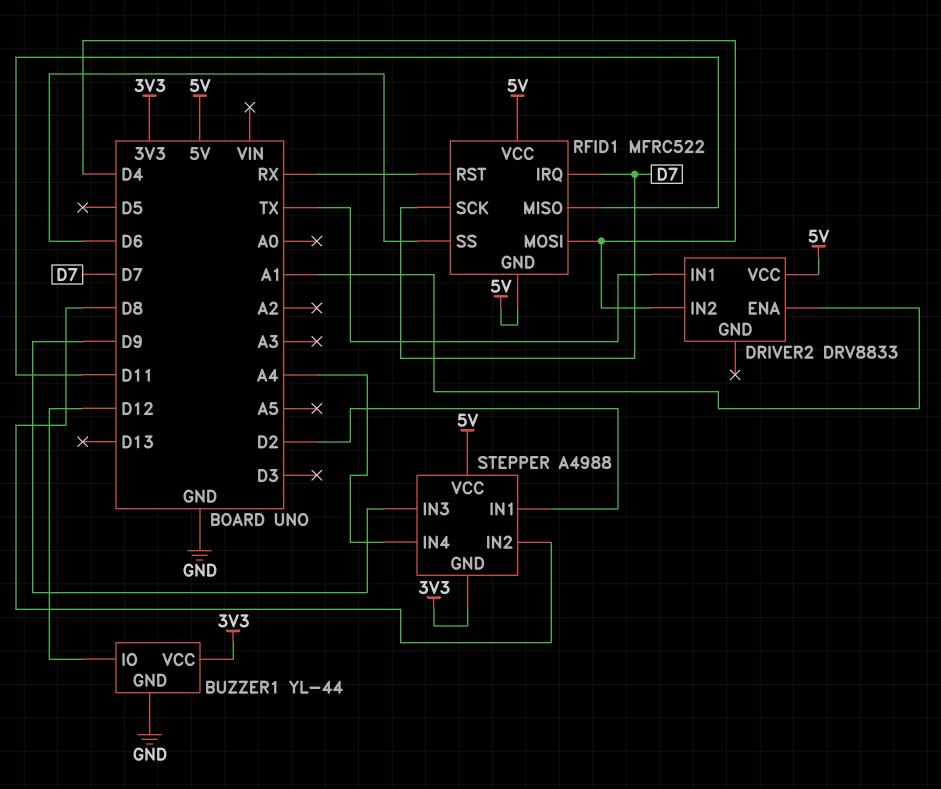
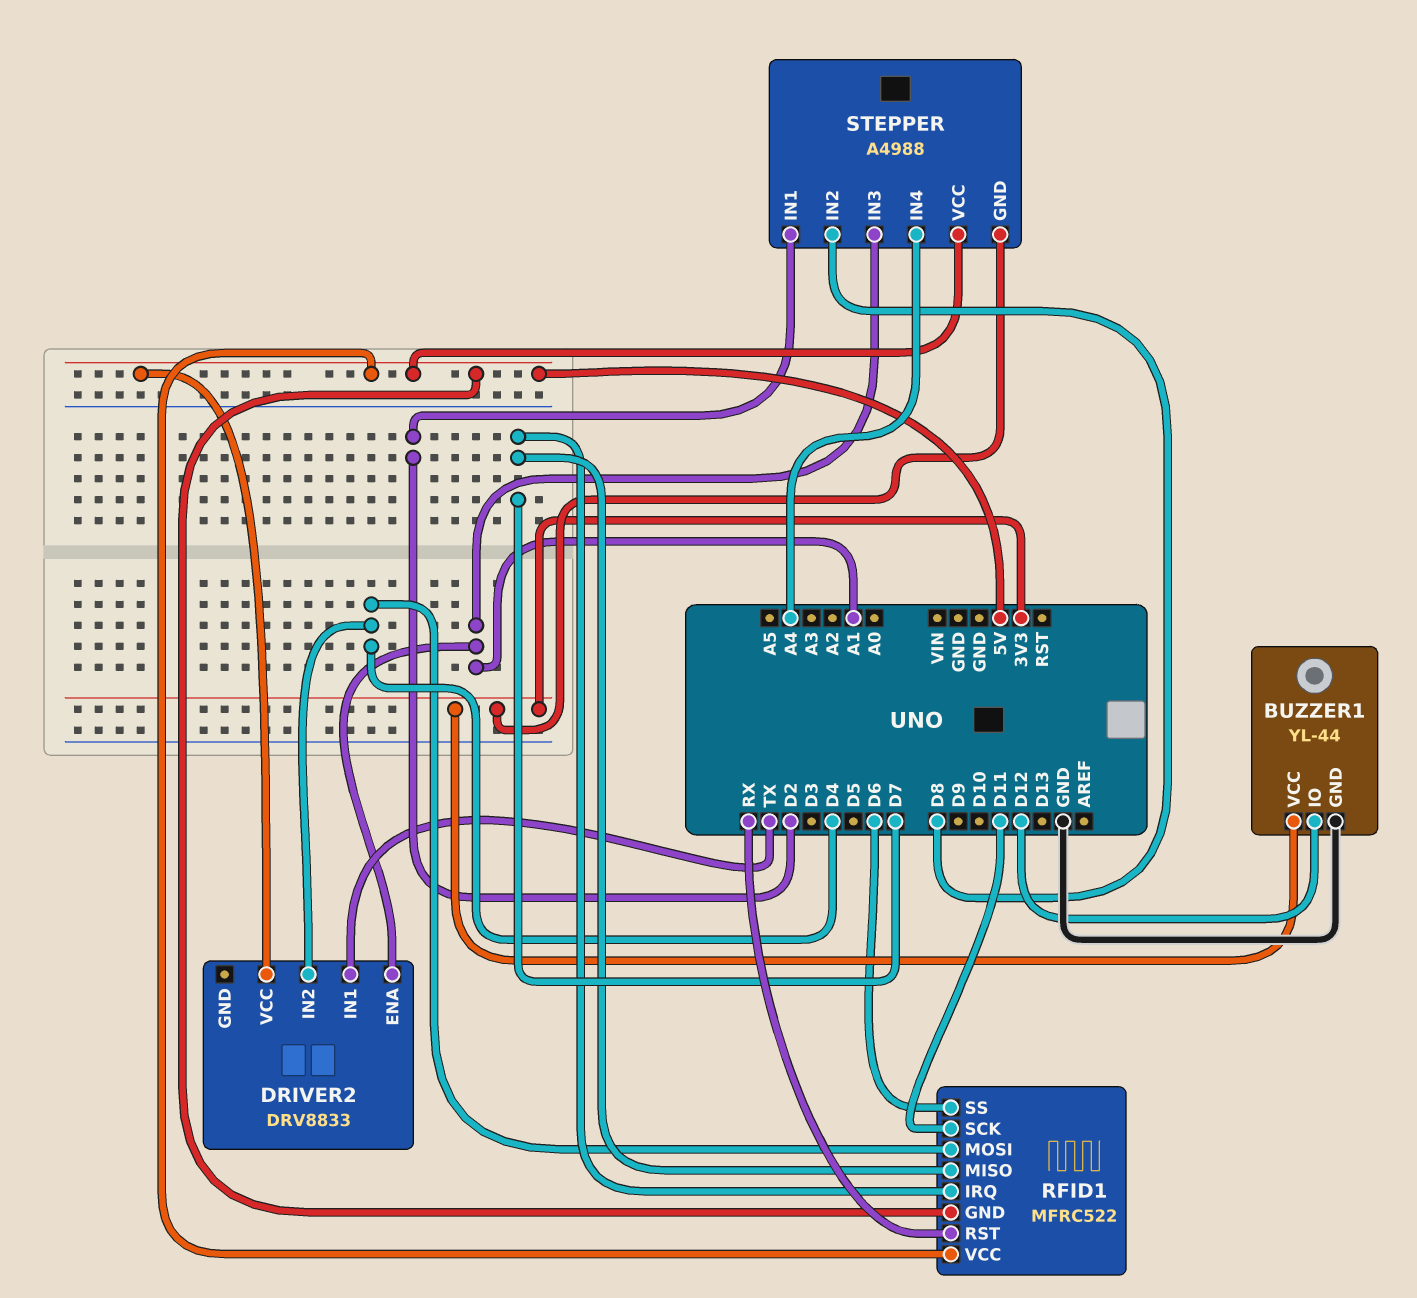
RFID1 pin MISO: D11 -> D7
RFID1 pin SCK: D7 -> D11
STEPPER pin IN3: D9 -> A1

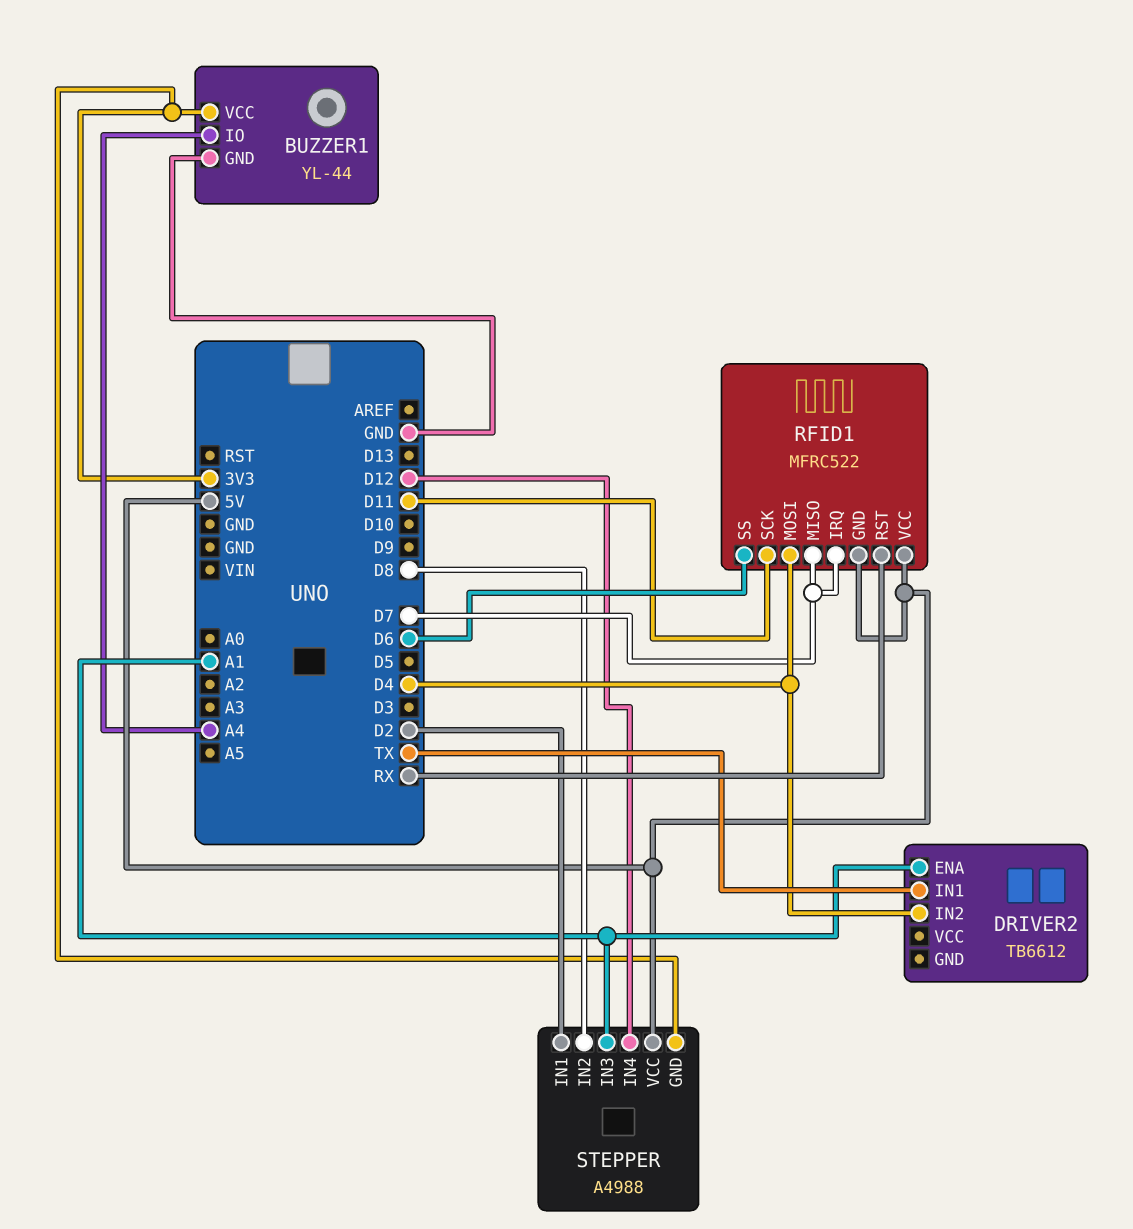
BUZZER1 pin IO: D12 -> A4
DRIVER2: DRV8833 -> TB6612
DRIVER2 pin VCC: 5V -> none
STEPPER pin IN4: A4 -> D12

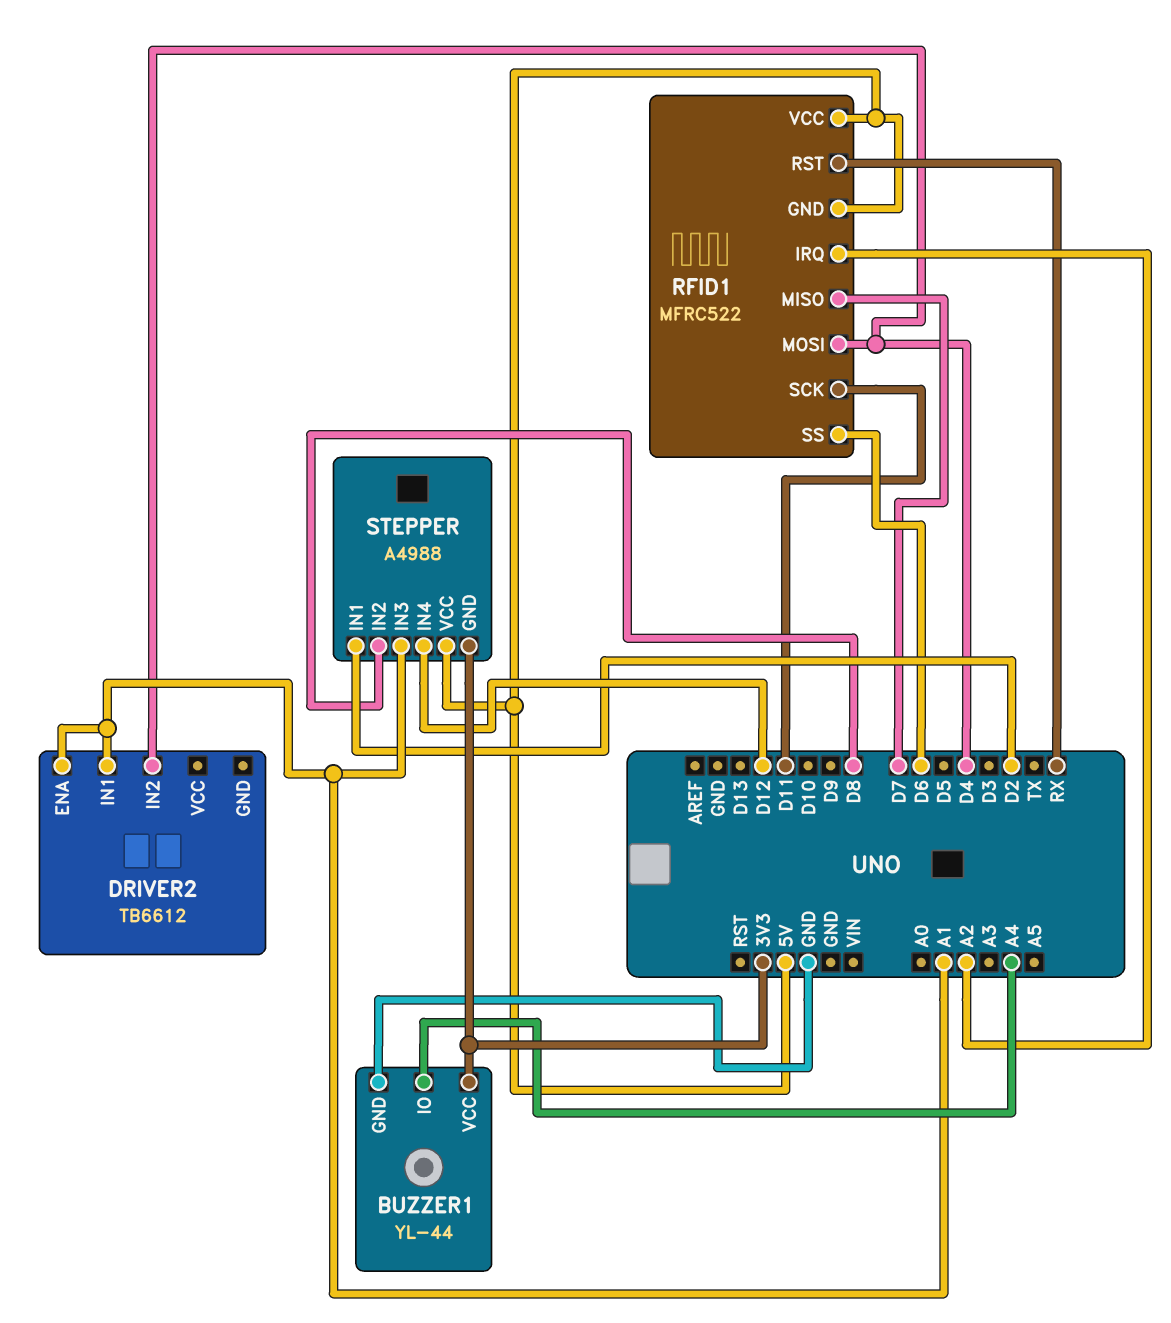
DRIVER2 pin IN1: TX -> A1
RFID1 pin IRQ: D7 -> A2

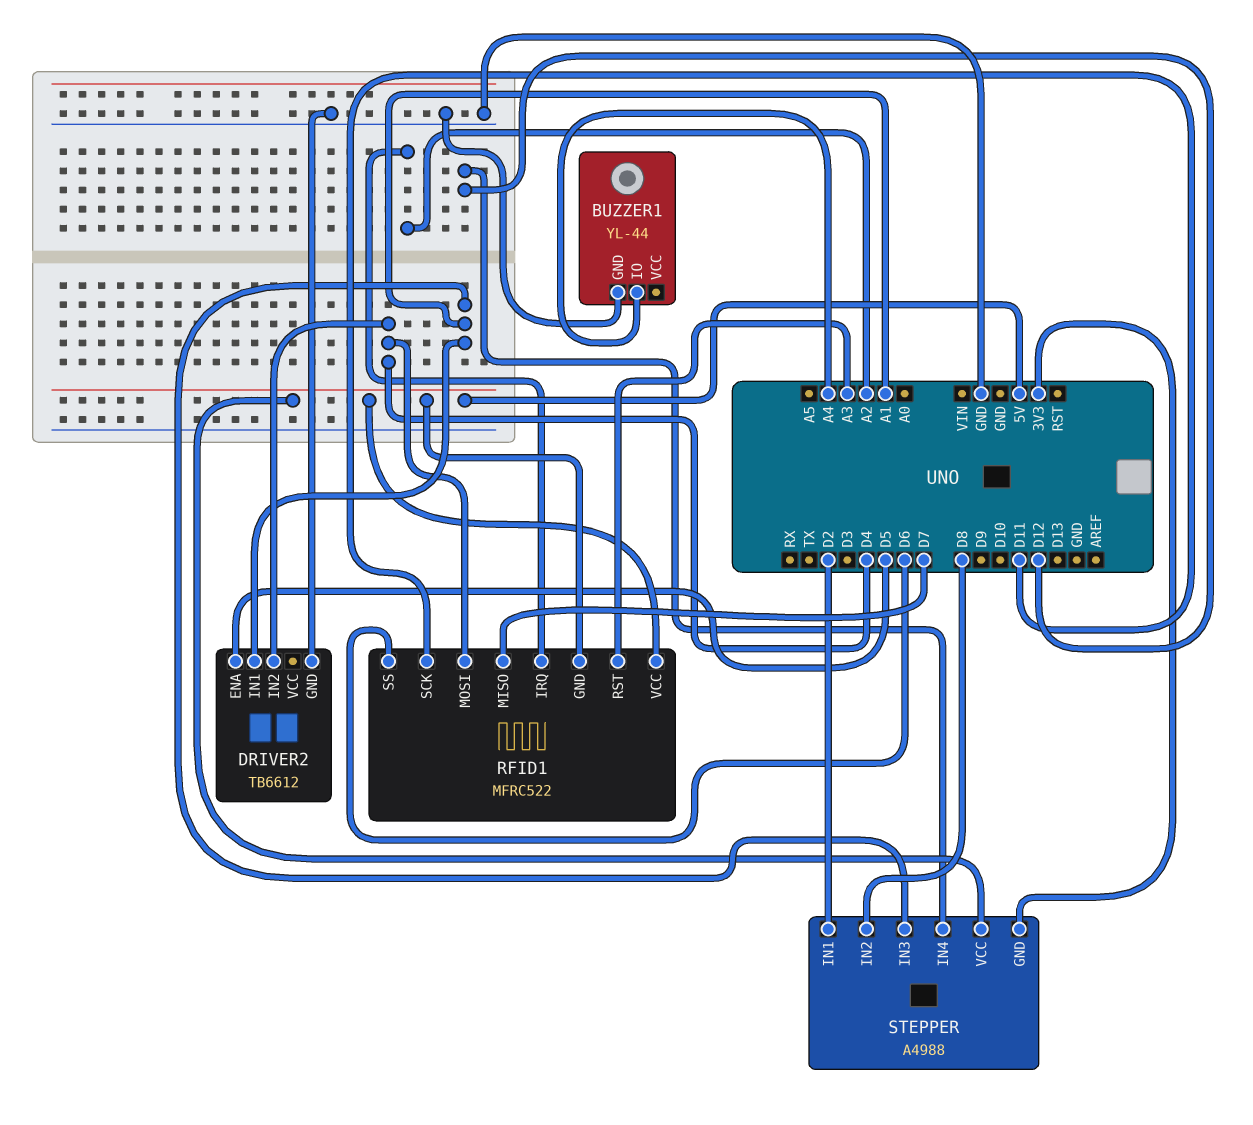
BUZZER1 pin VCC: 3V3 -> none
DRIVER2 pin ENA: A1 -> D5
DRIVER2 pin GND: none -> GND
RFID1 pin RST: RX -> A3

